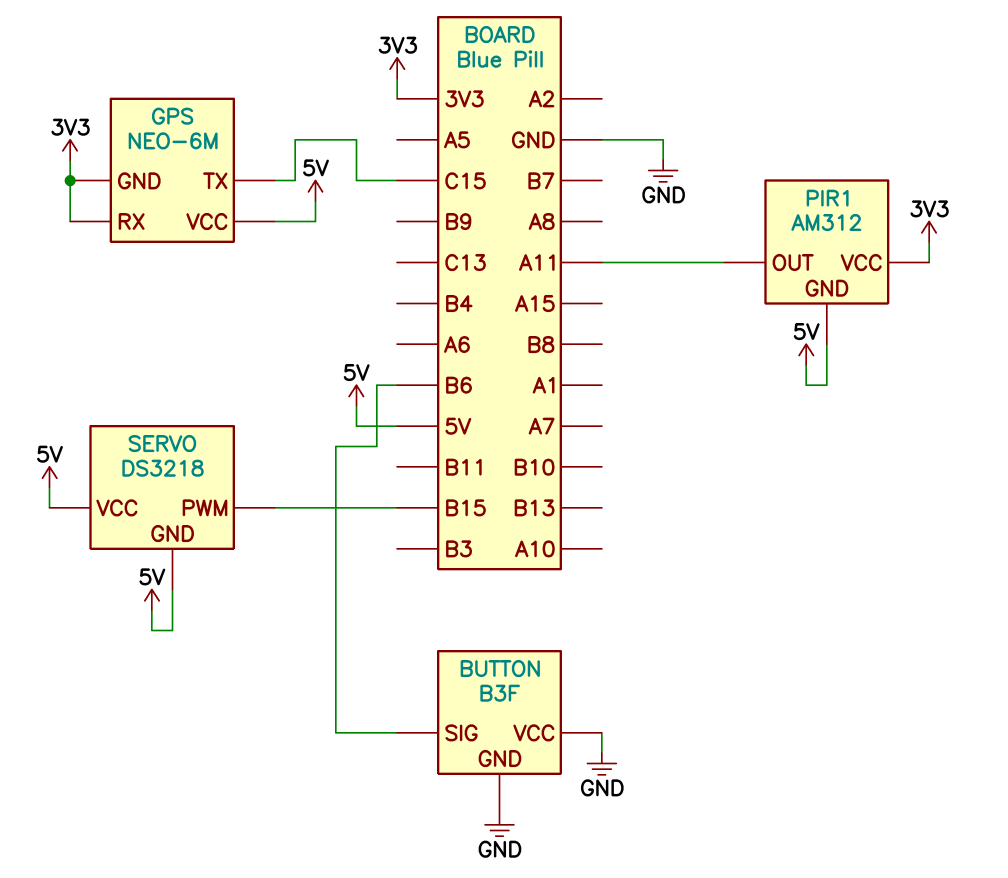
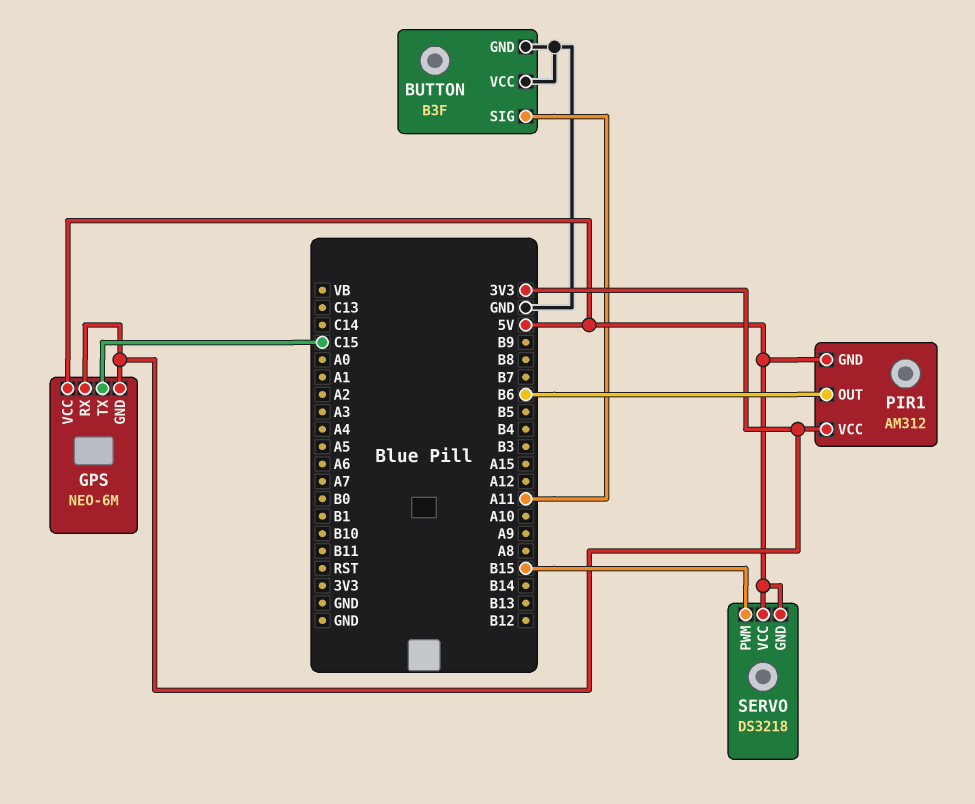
BUTTON pin SIG: B6 -> A11
PIR1 pin OUT: A11 -> B6

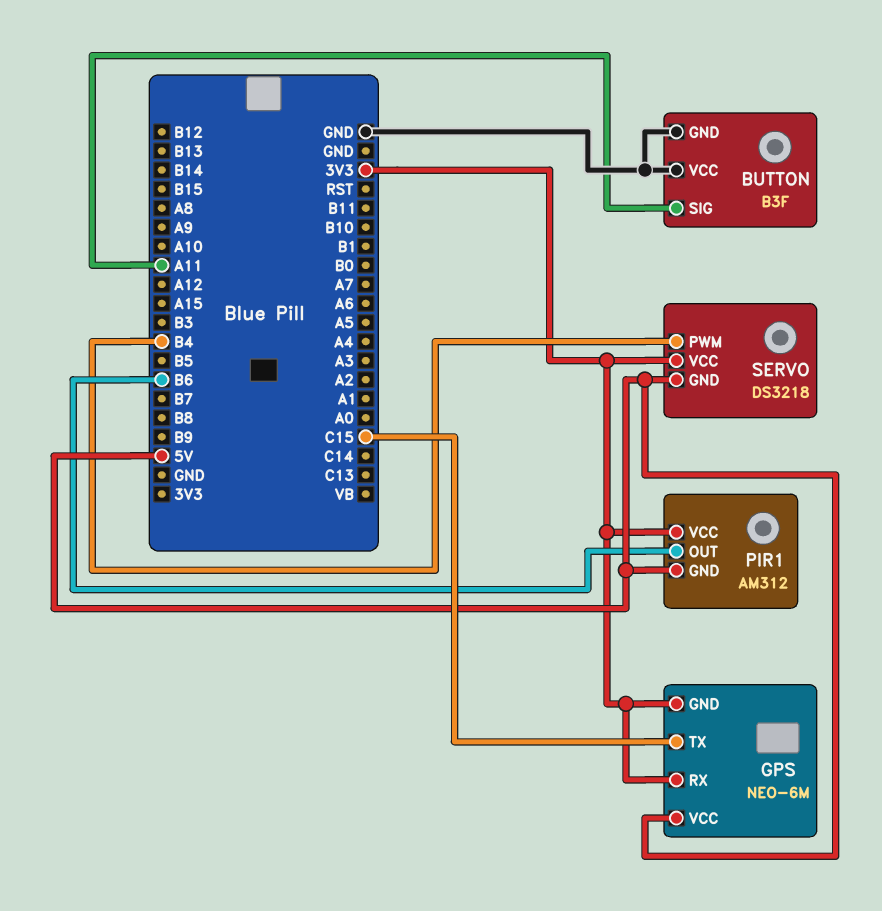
SERVO pin PWM: B15 -> B4
SERVO pin VCC: 5V -> 3V3

